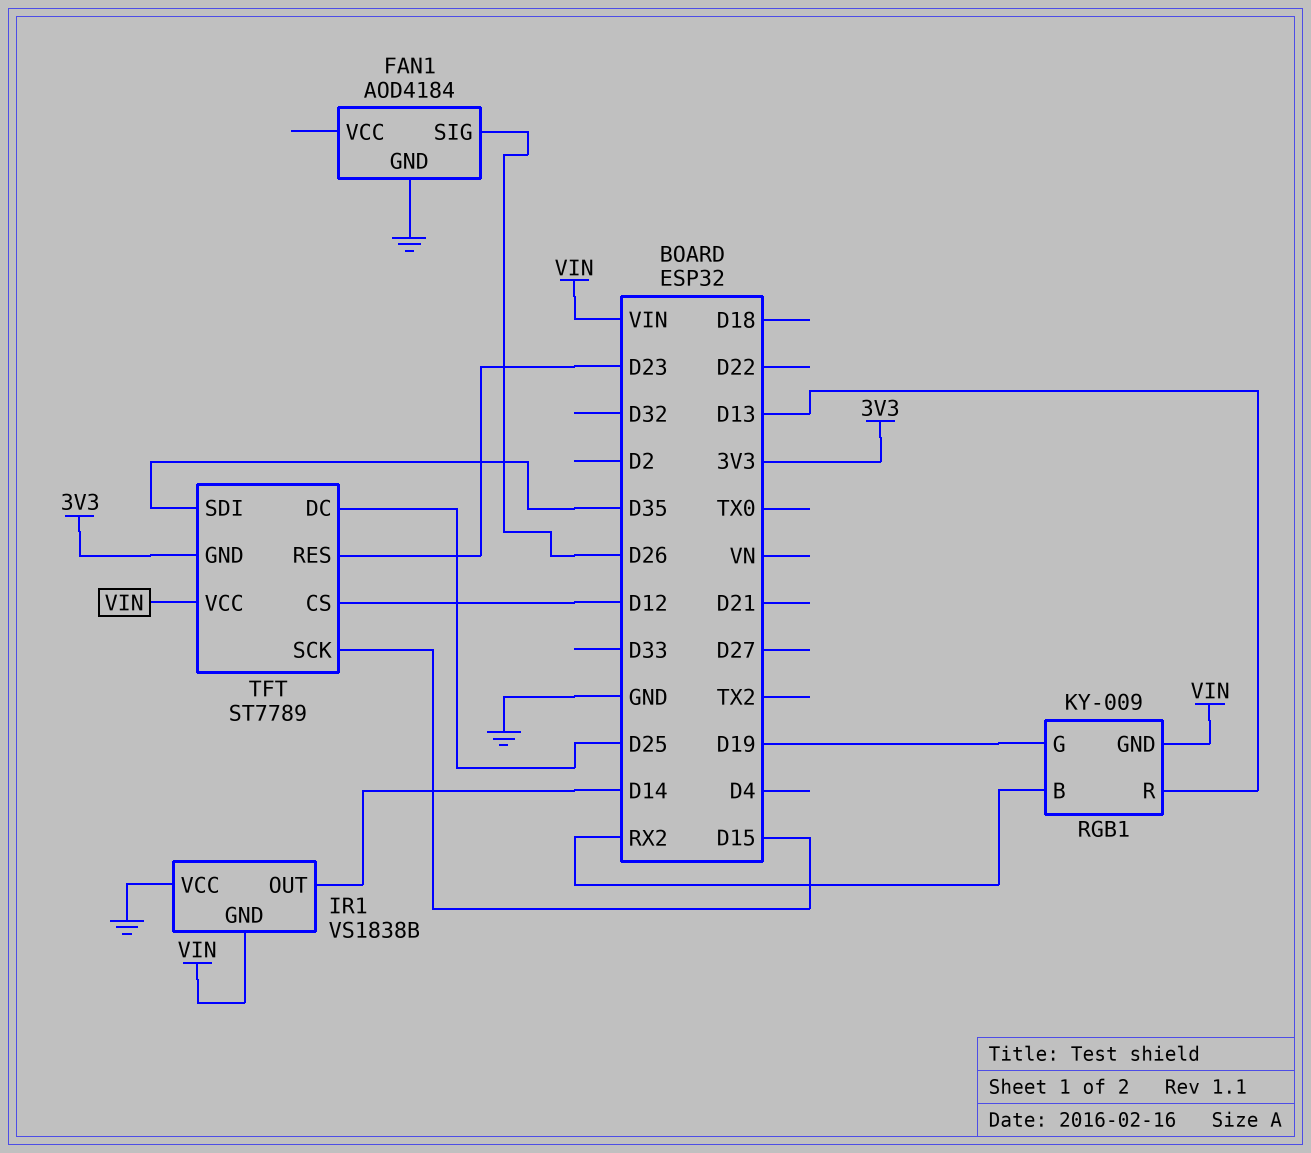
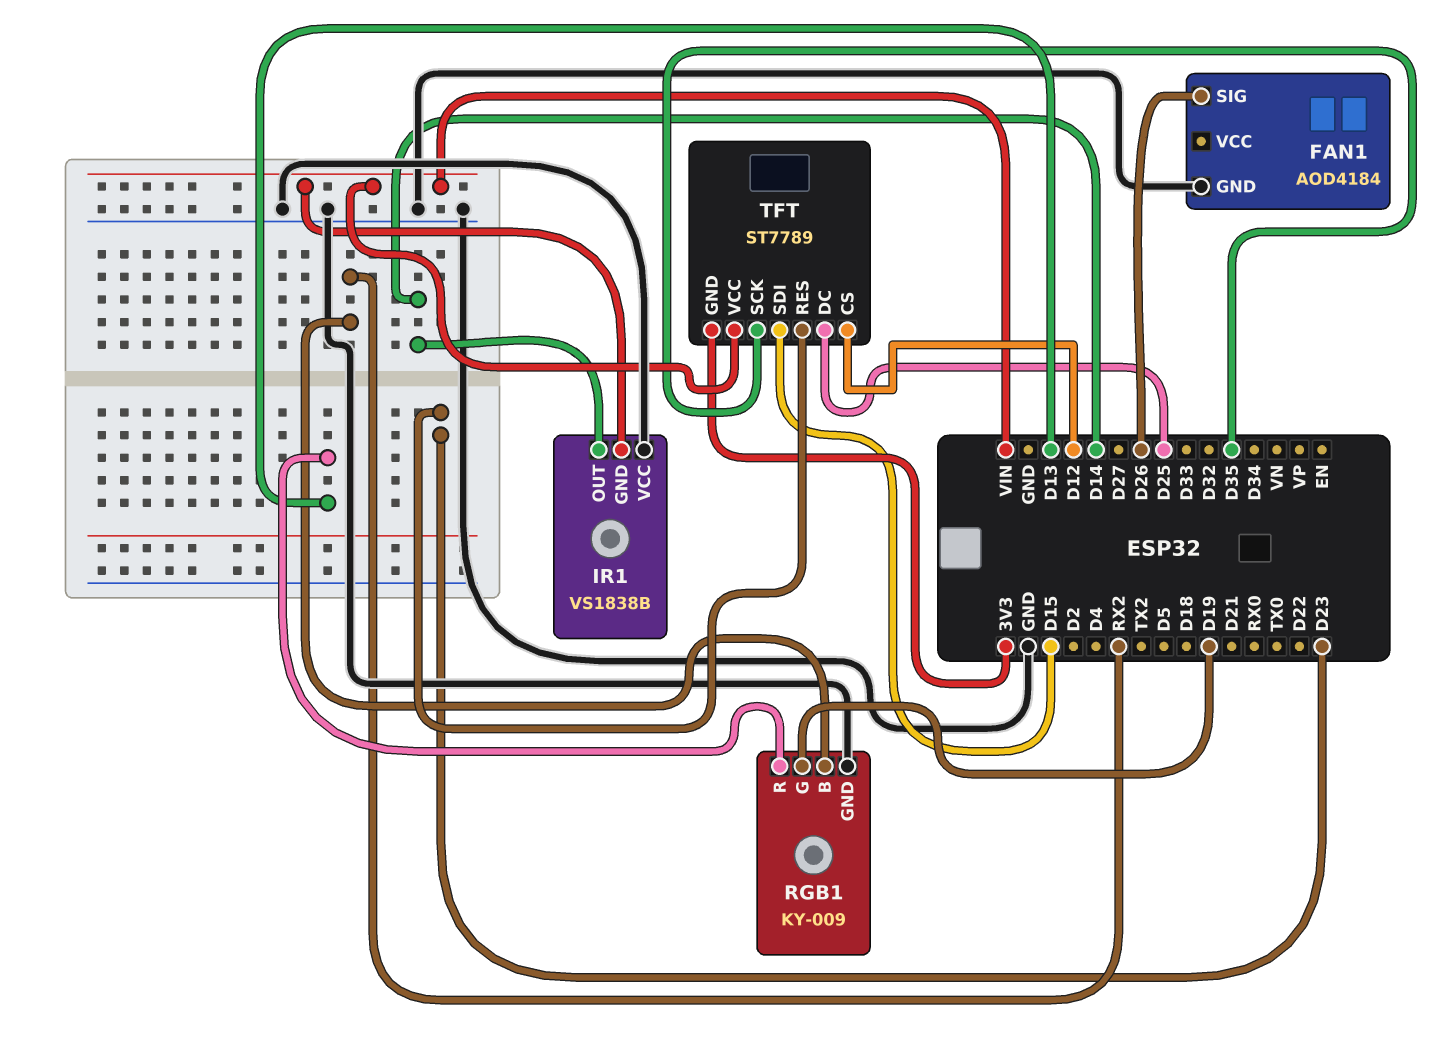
RGB1 pin GND: VIN -> GND
TFT pin SCK: D15 -> D35
TFT pin SDI: D35 -> D15

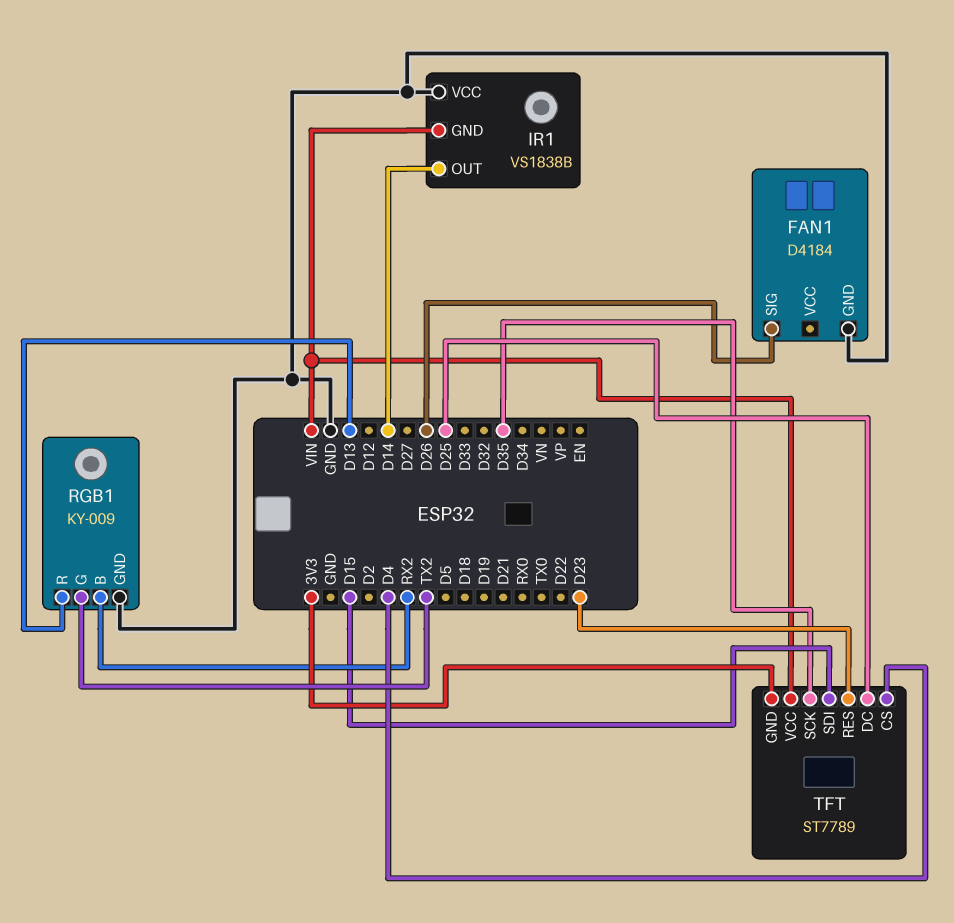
FAN1: AOD4184 -> D4184
RGB1 pin G: D19 -> TX2
TFT pin CS: D12 -> D4

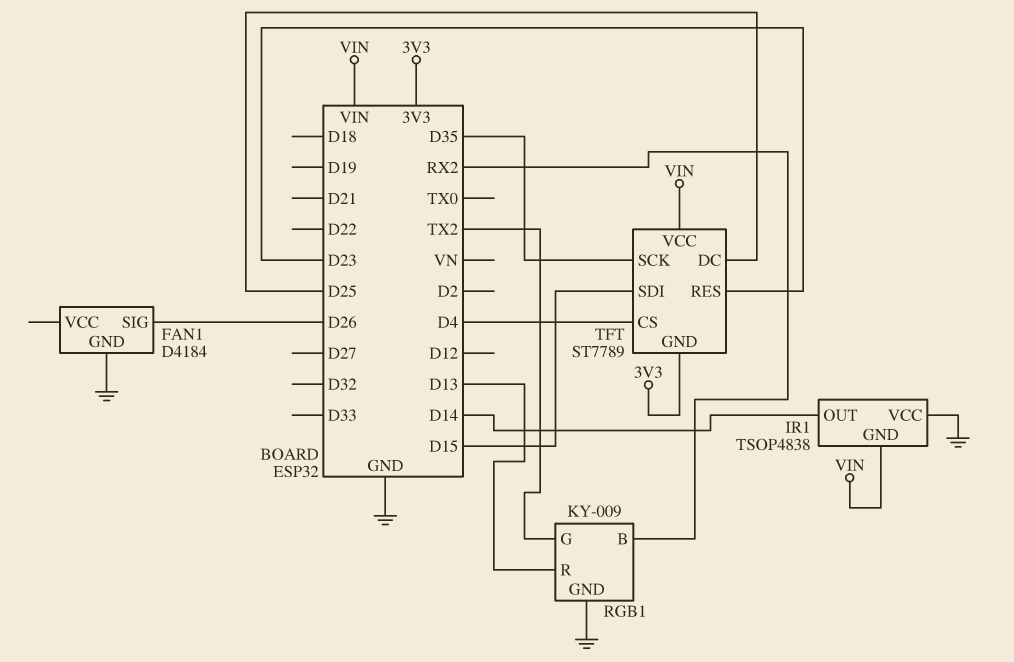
IR1: VS1838B -> TSOP4838

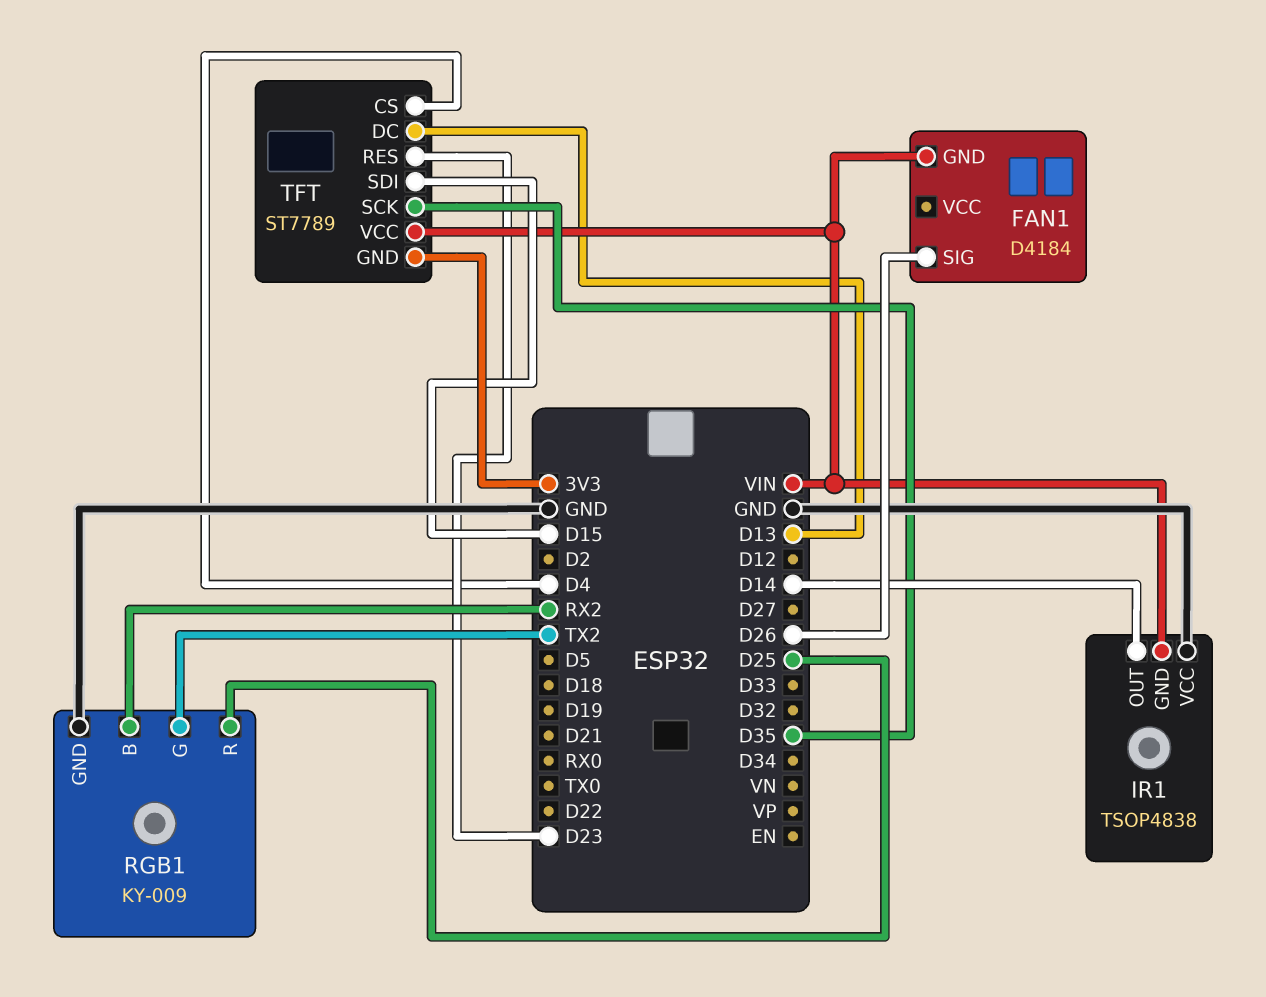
FAN1 pin GND: GND -> VIN
RGB1 pin R: D13 -> D25
TFT pin DC: D25 -> D13

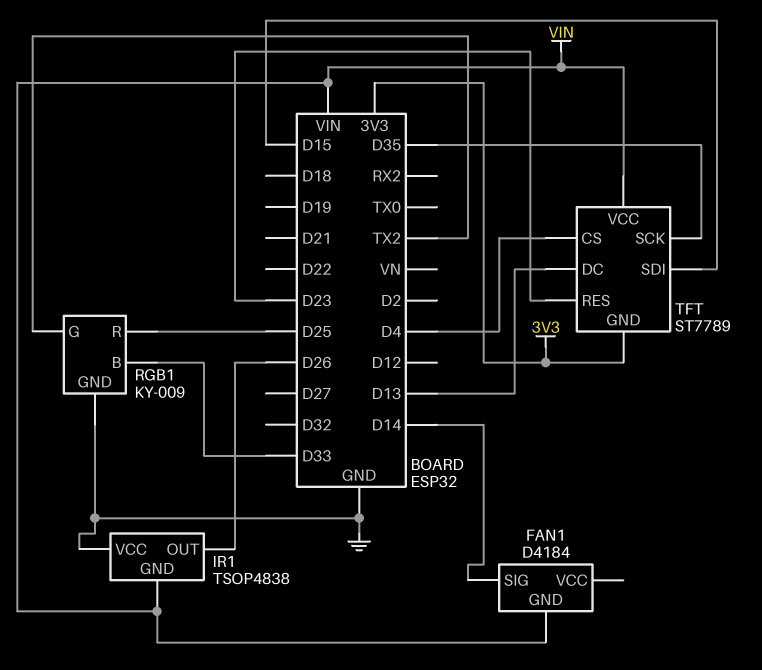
FAN1 pin SIG: D26 -> D14
IR1 pin OUT: D14 -> D26
RGB1 pin B: RX2 -> D33

